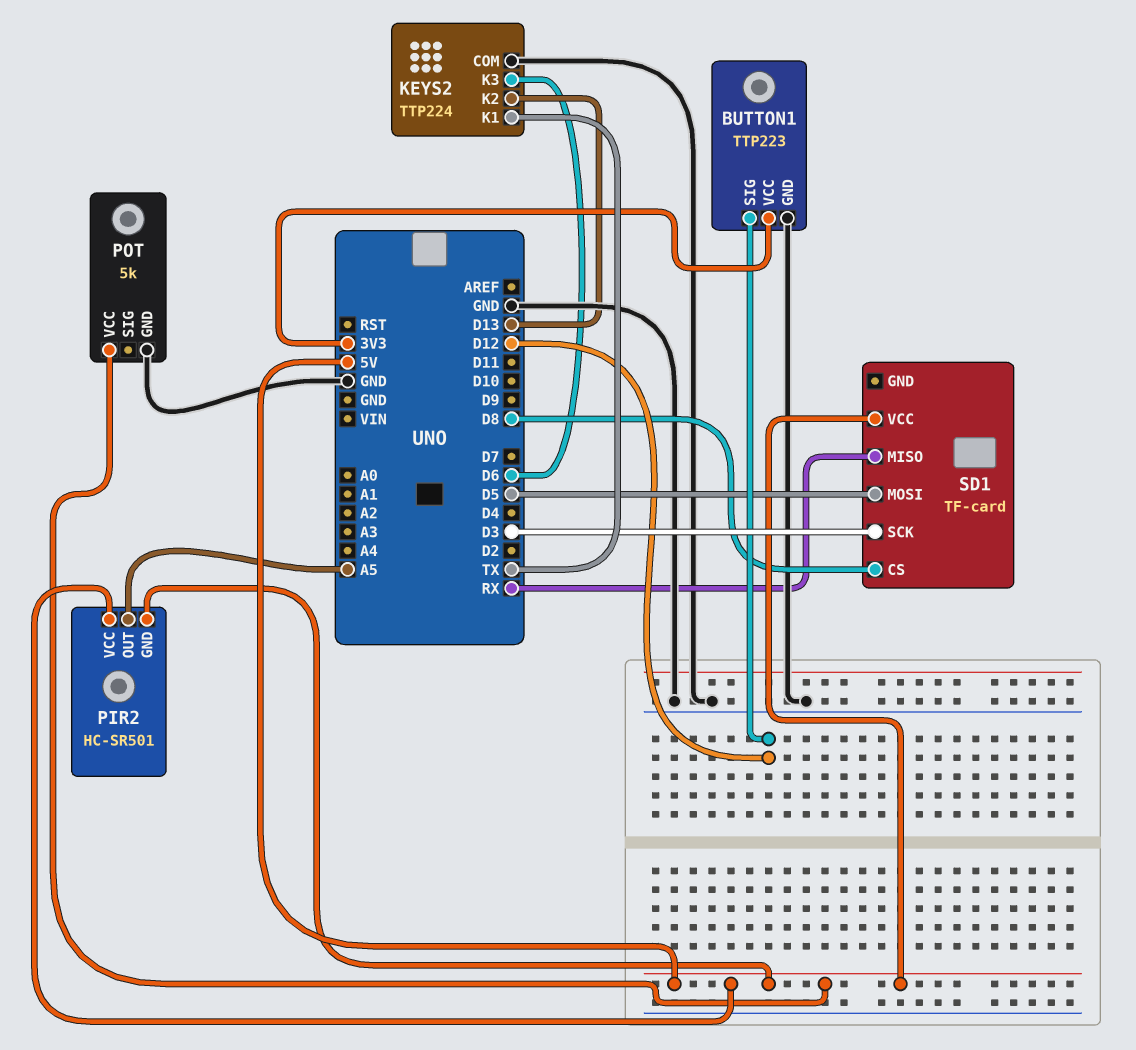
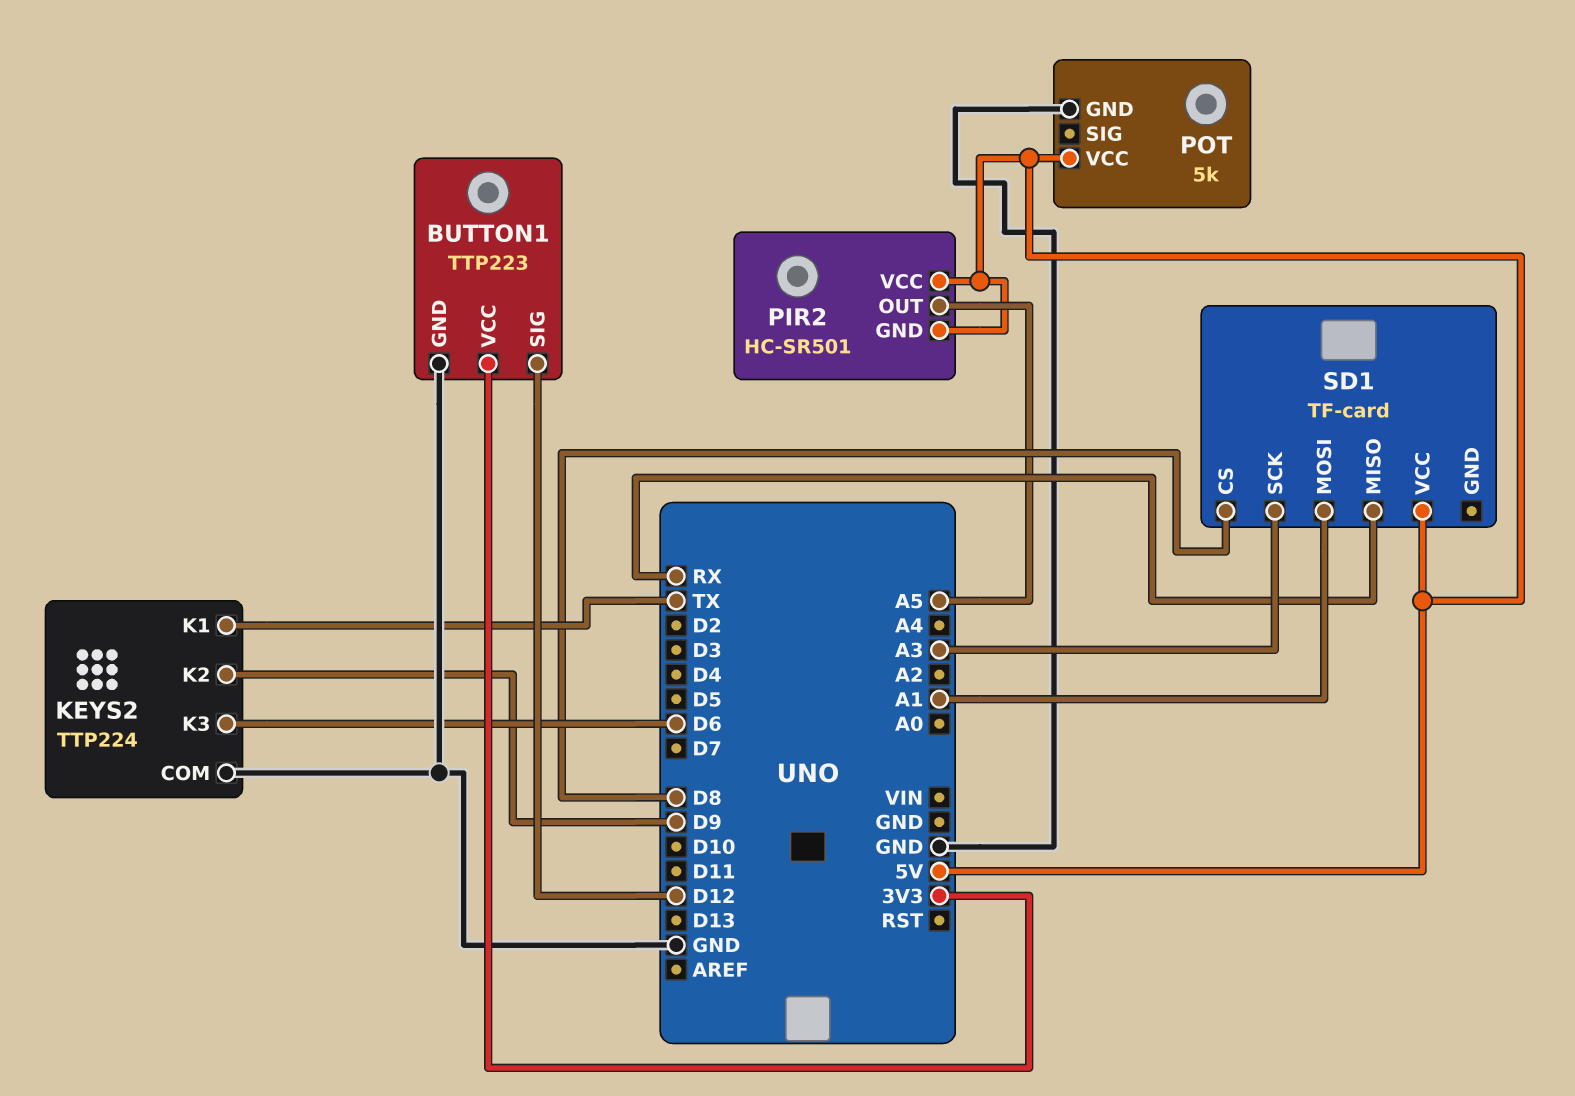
KEYS2 pin K2: D13 -> D9
SD1 pin MOSI: D5 -> A1
SD1 pin SCK: D3 -> A3

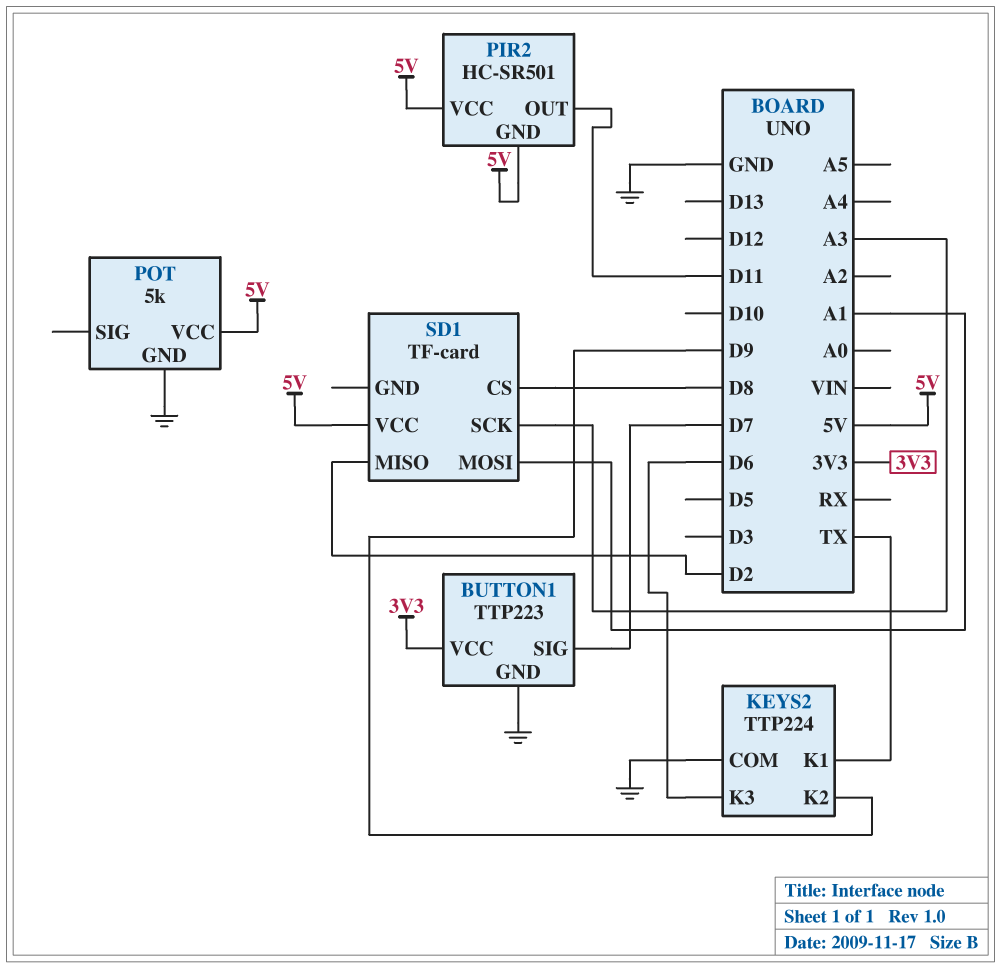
BUTTON1 pin SIG: D12 -> D7
PIR2 pin OUT: A5 -> D11
SD1 pin MISO: RX -> D2

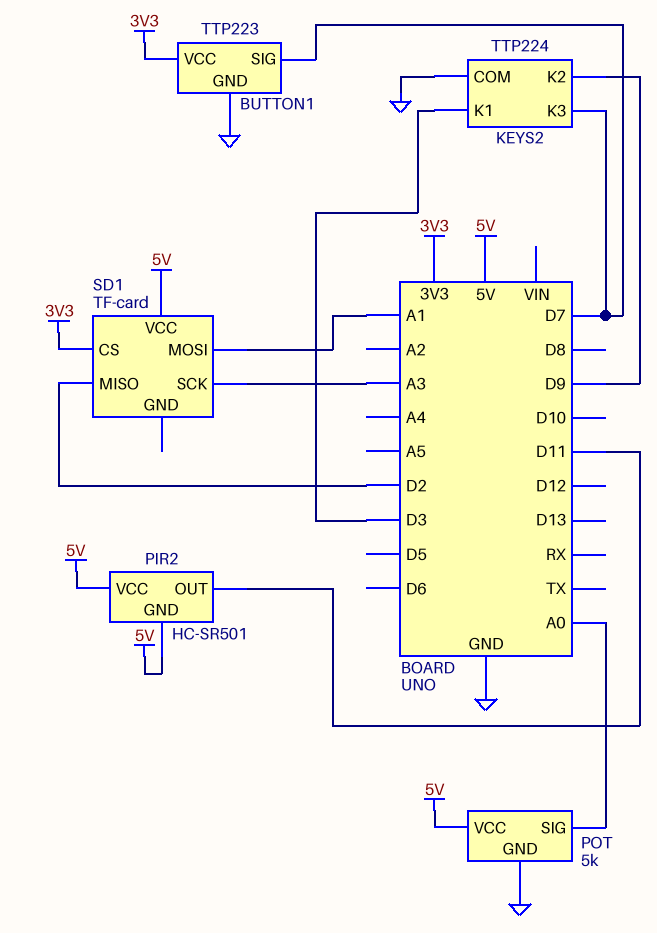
KEYS2 pin K1: TX -> D3
KEYS2 pin K3: D6 -> D7
POT pin SIG: none -> A0
SD1 pin CS: D8 -> 3V3

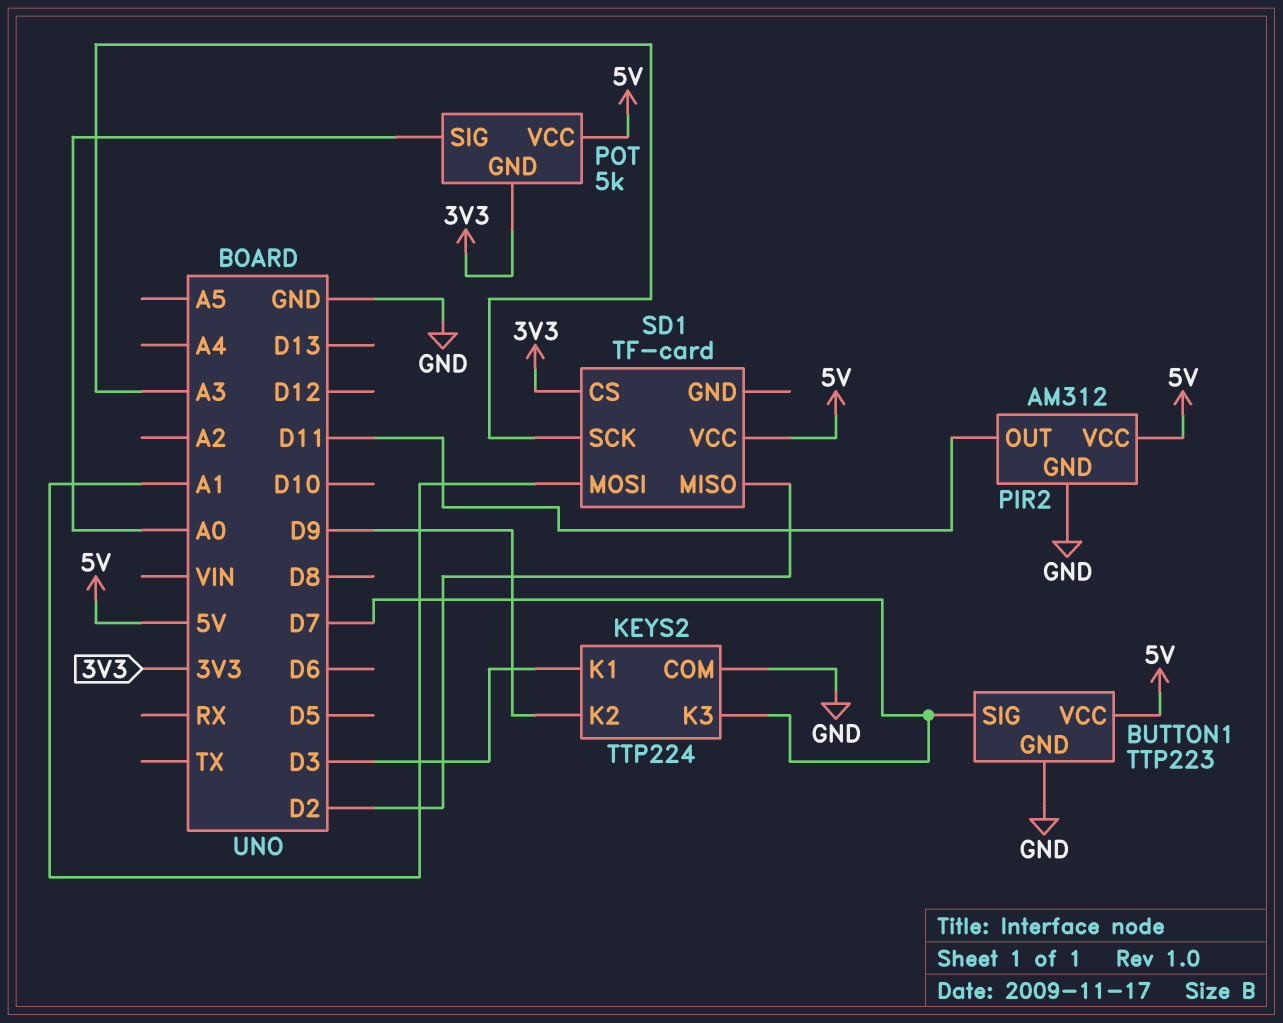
BUTTON1 pin VCC: 3V3 -> 5V
PIR2: HC-SR501 -> AM312
PIR2 pin GND: 5V -> GND
POT pin GND: GND -> 3V3

